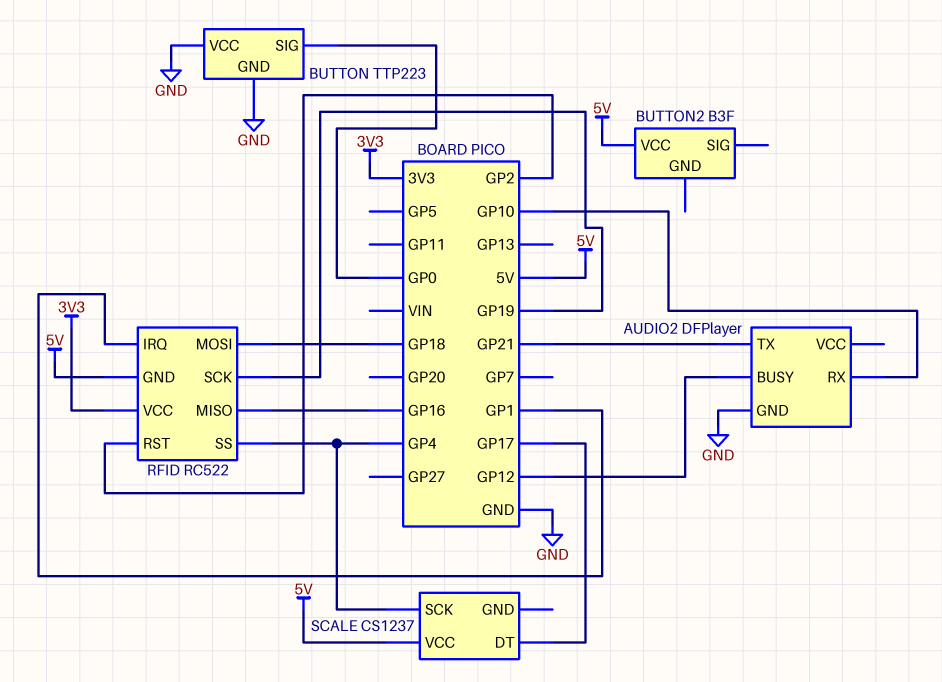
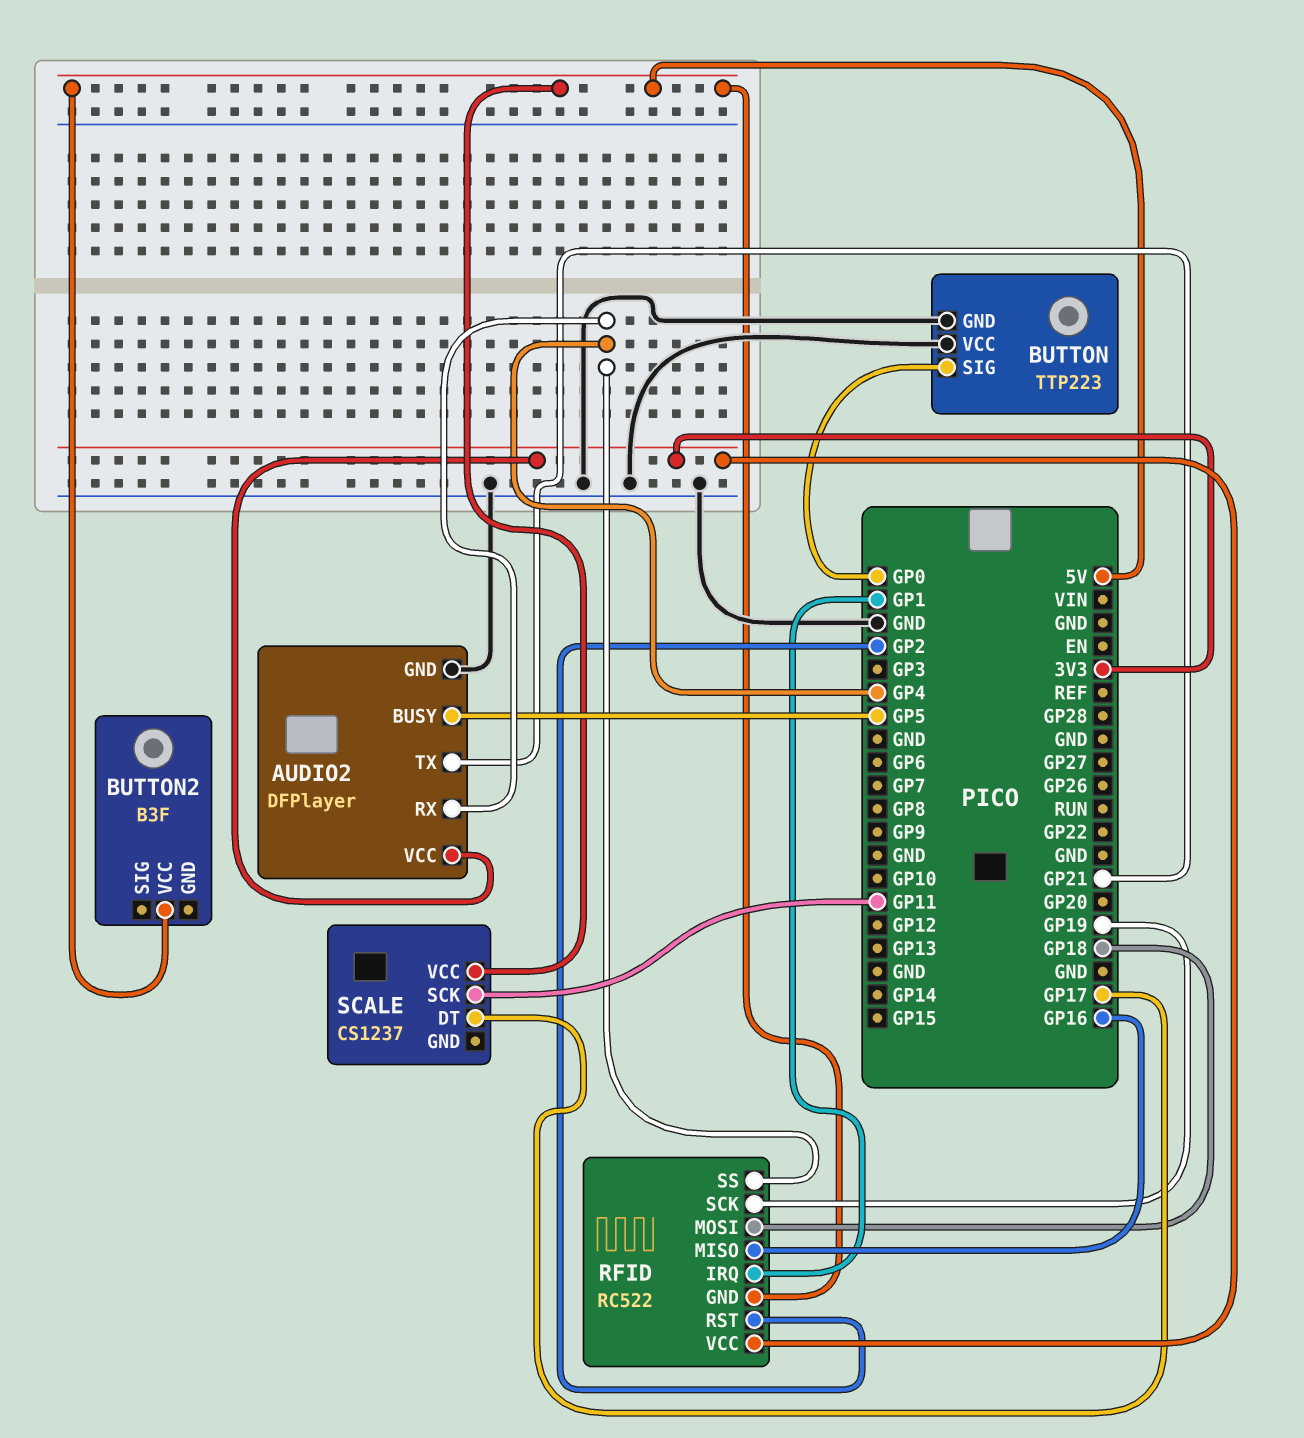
AUDIO2 pin BUSY: GP12 -> GP5
AUDIO2 pin RX: GP10 -> GP4
AUDIO2 pin VCC: none -> 3V3
SCALE pin SCK: GP4 -> GP11

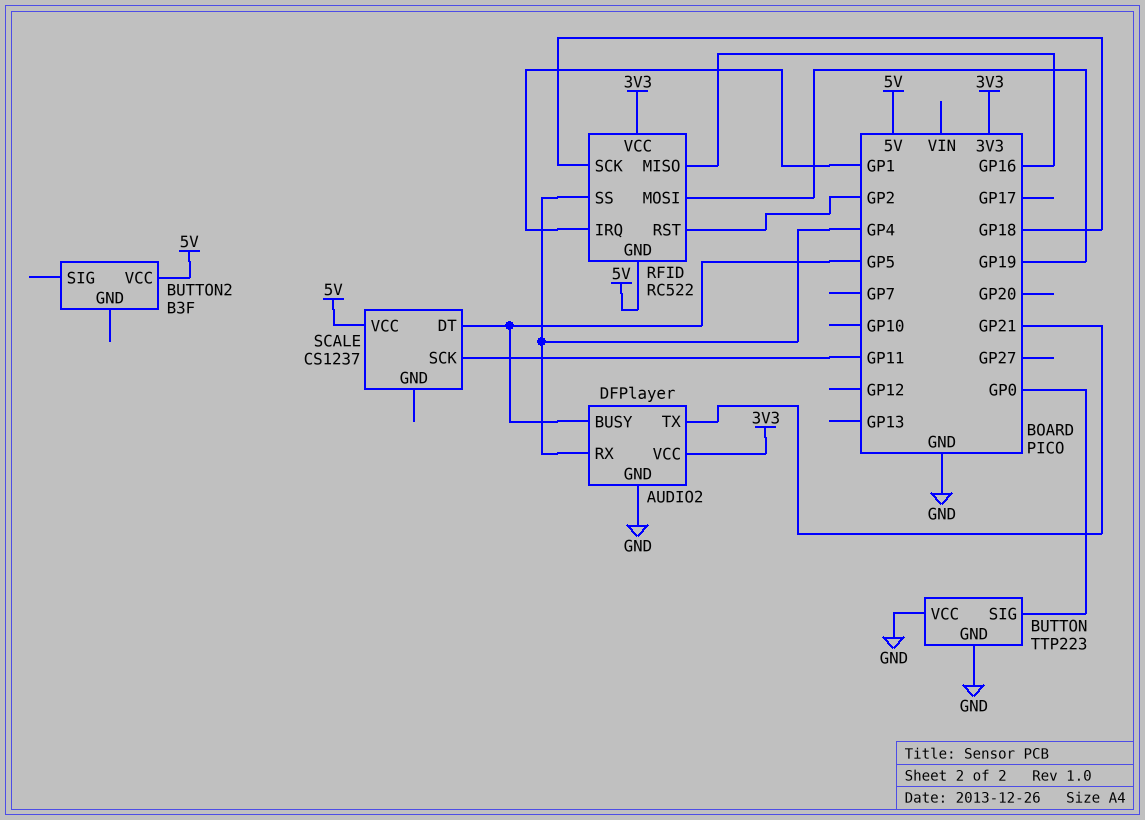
RFID pin MOSI: GP18 -> GP19
RFID pin SCK: GP19 -> GP18
SCALE pin DT: GP17 -> GP5

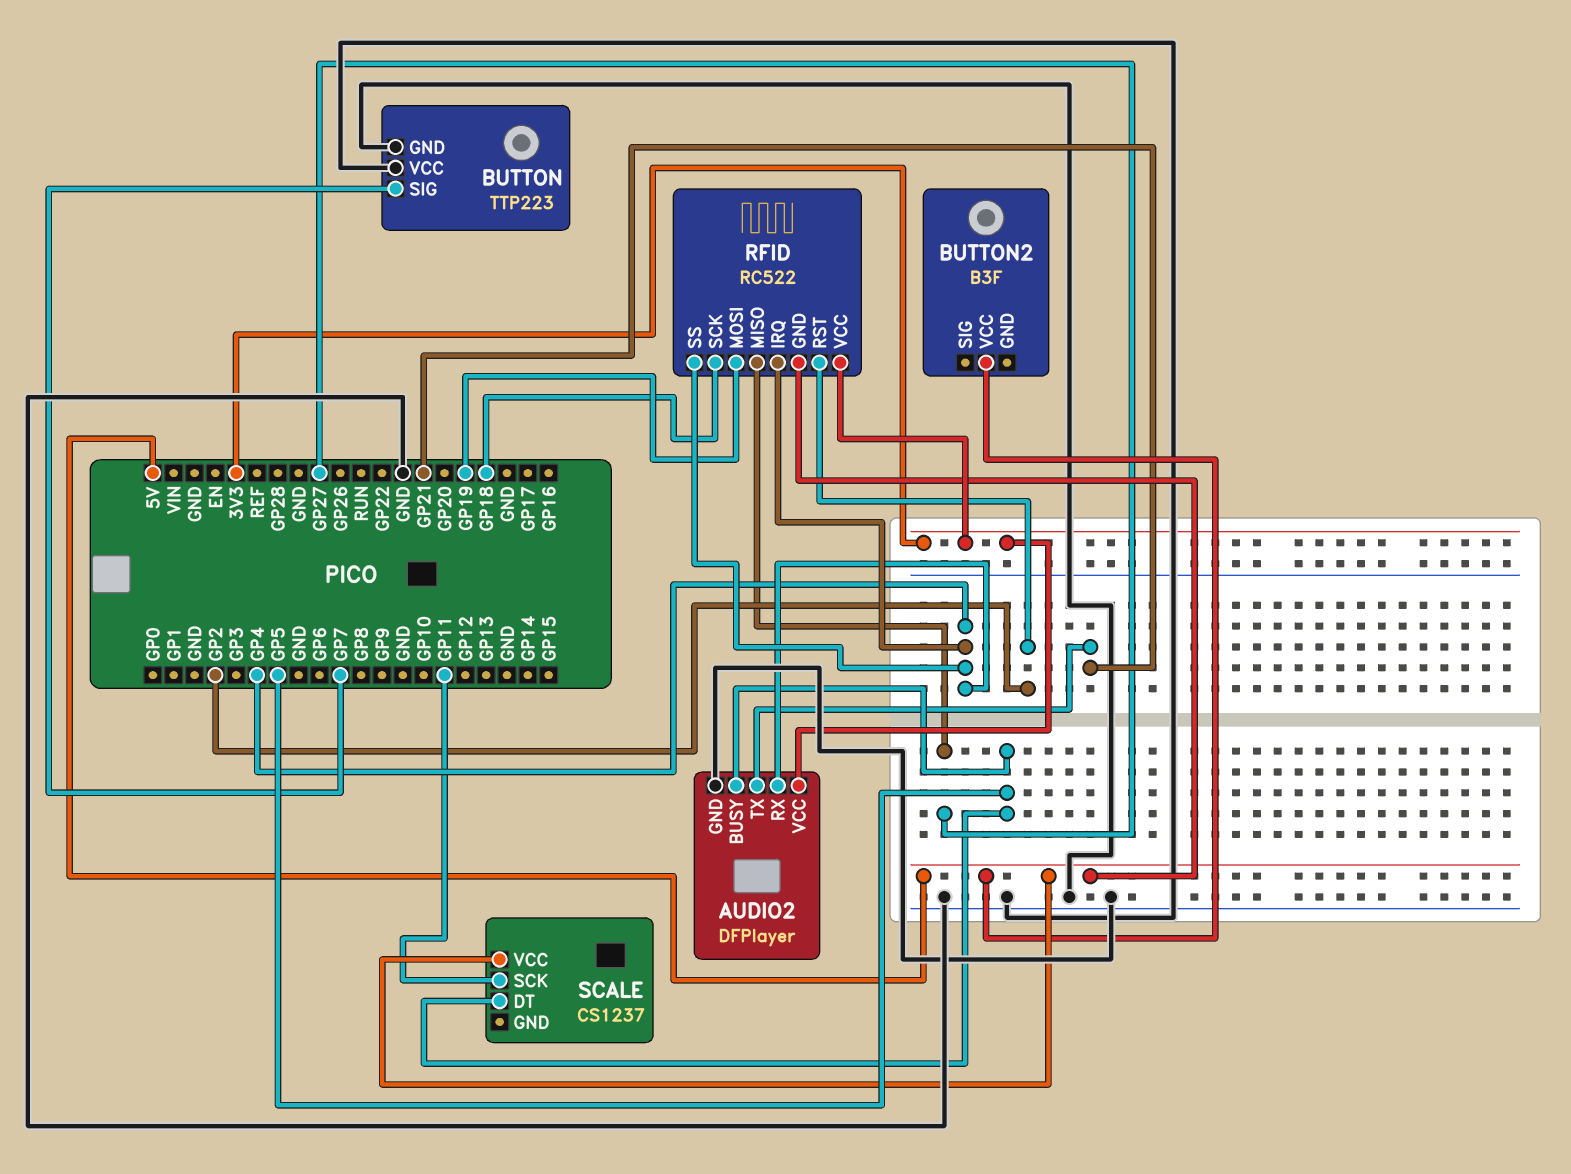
BUTTON pin SIG: GP0 -> GP7
RFID pin IRQ: GP1 -> GP4
RFID pin MISO: GP16 -> GP27

